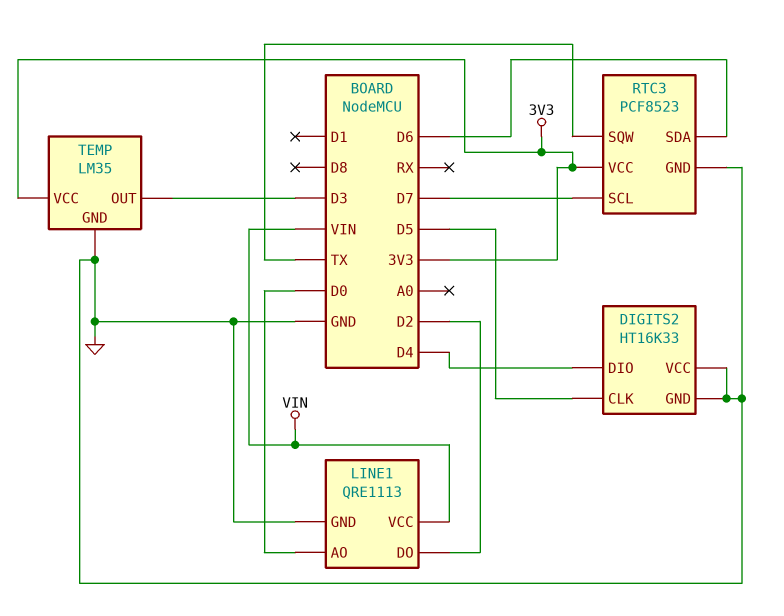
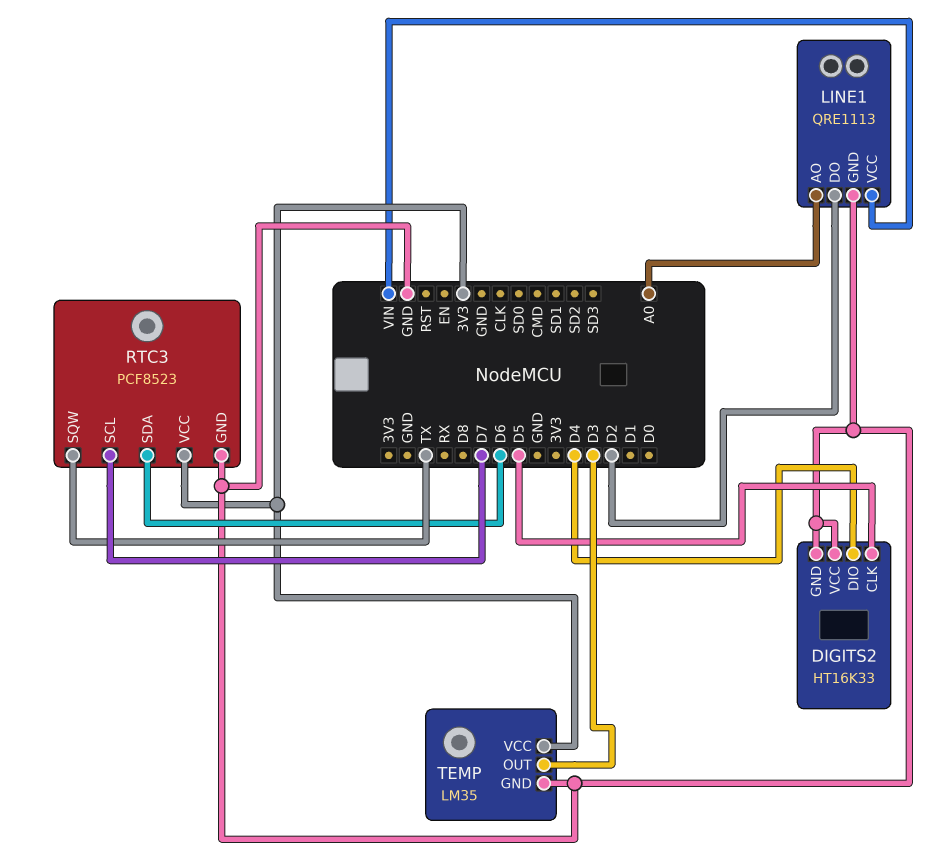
LINE1 pin AO: D0 -> A0

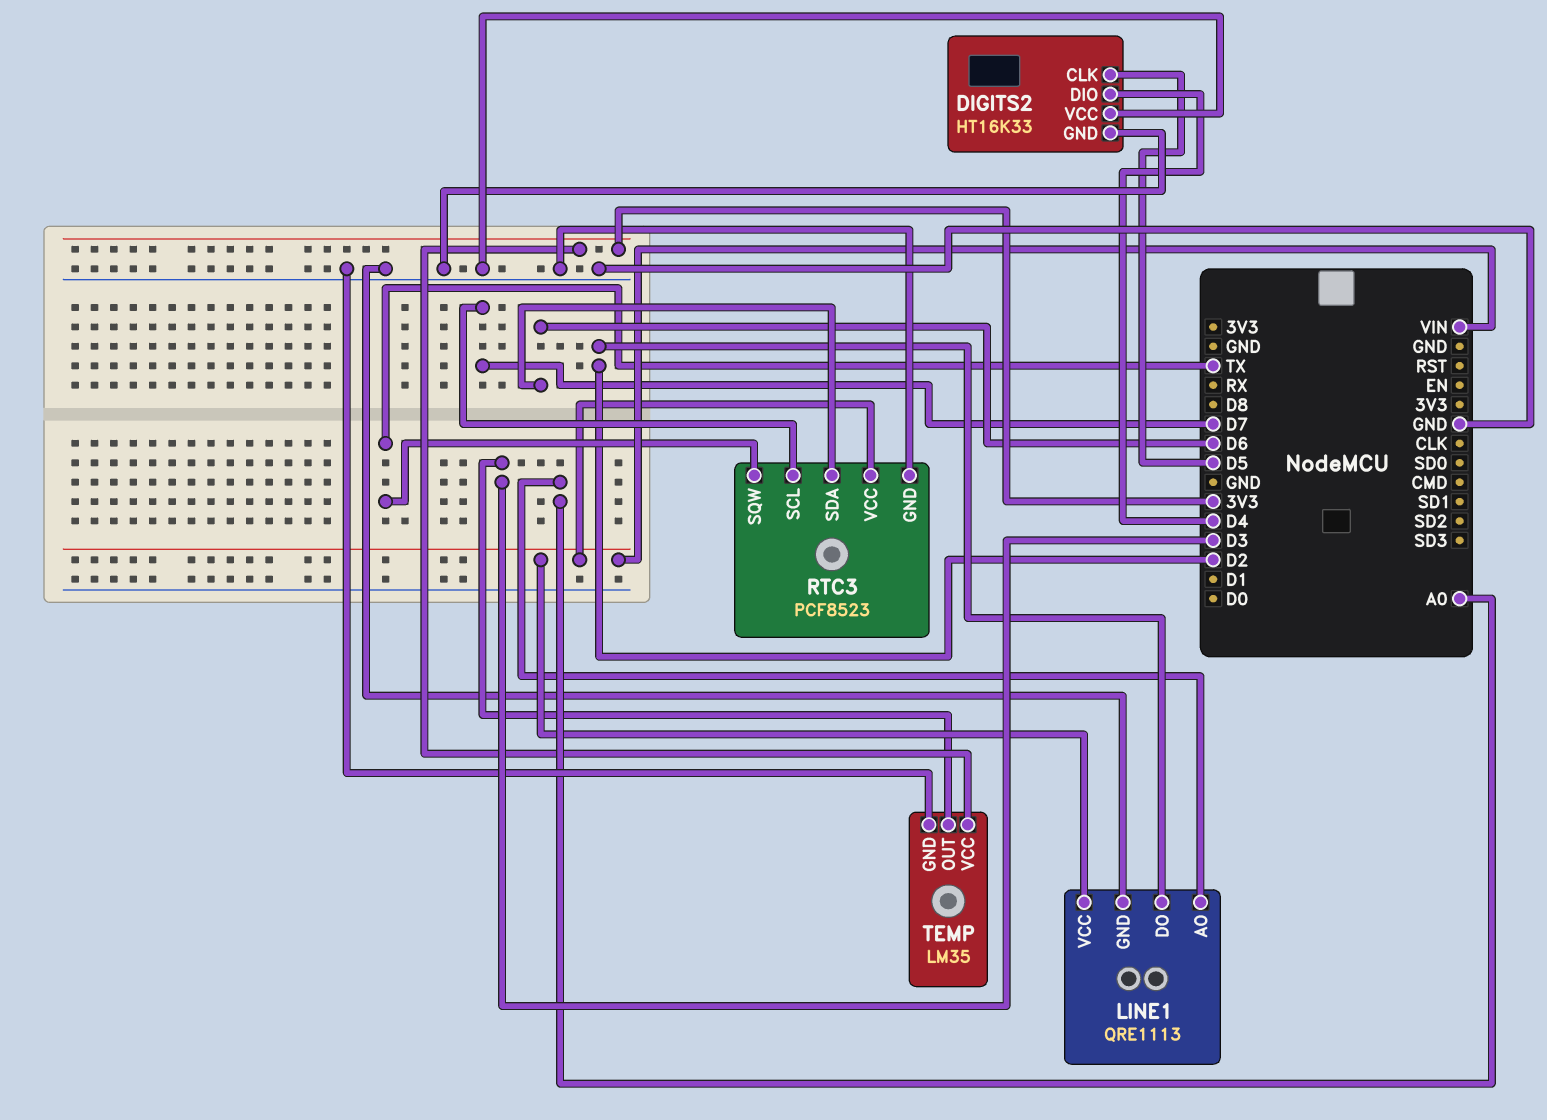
RTC3 pin VCC: 3V3 -> VIN

